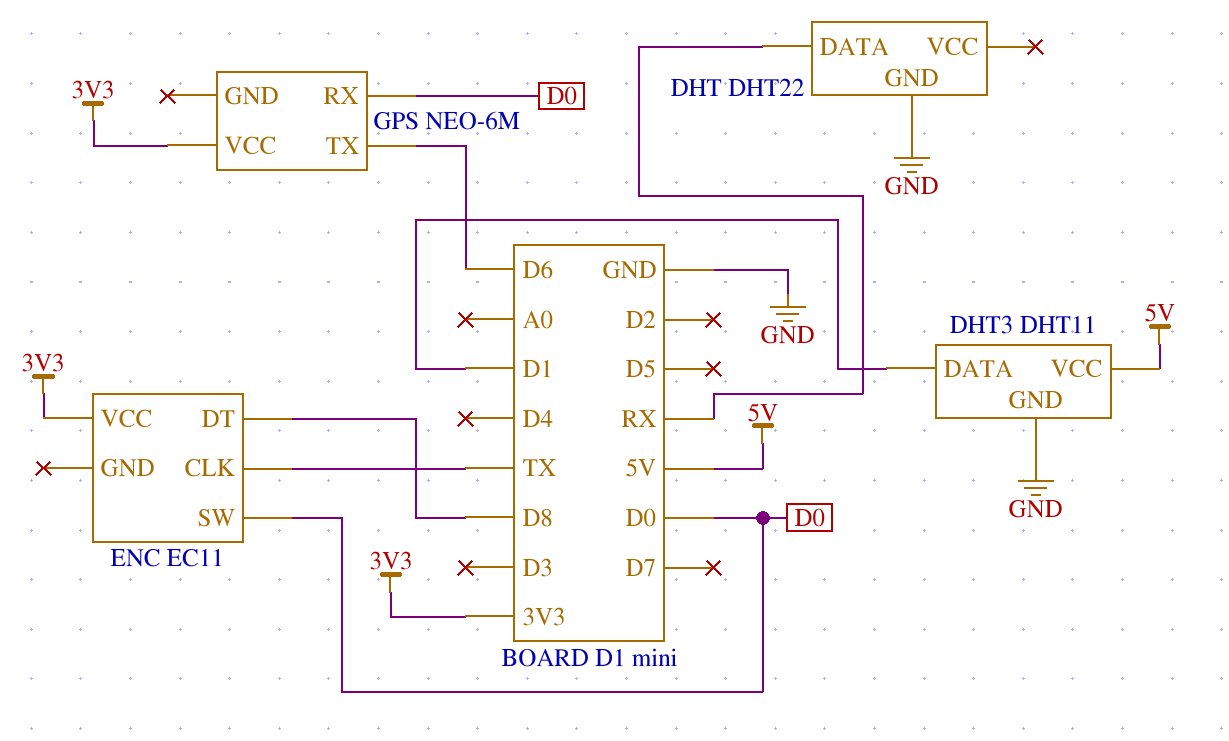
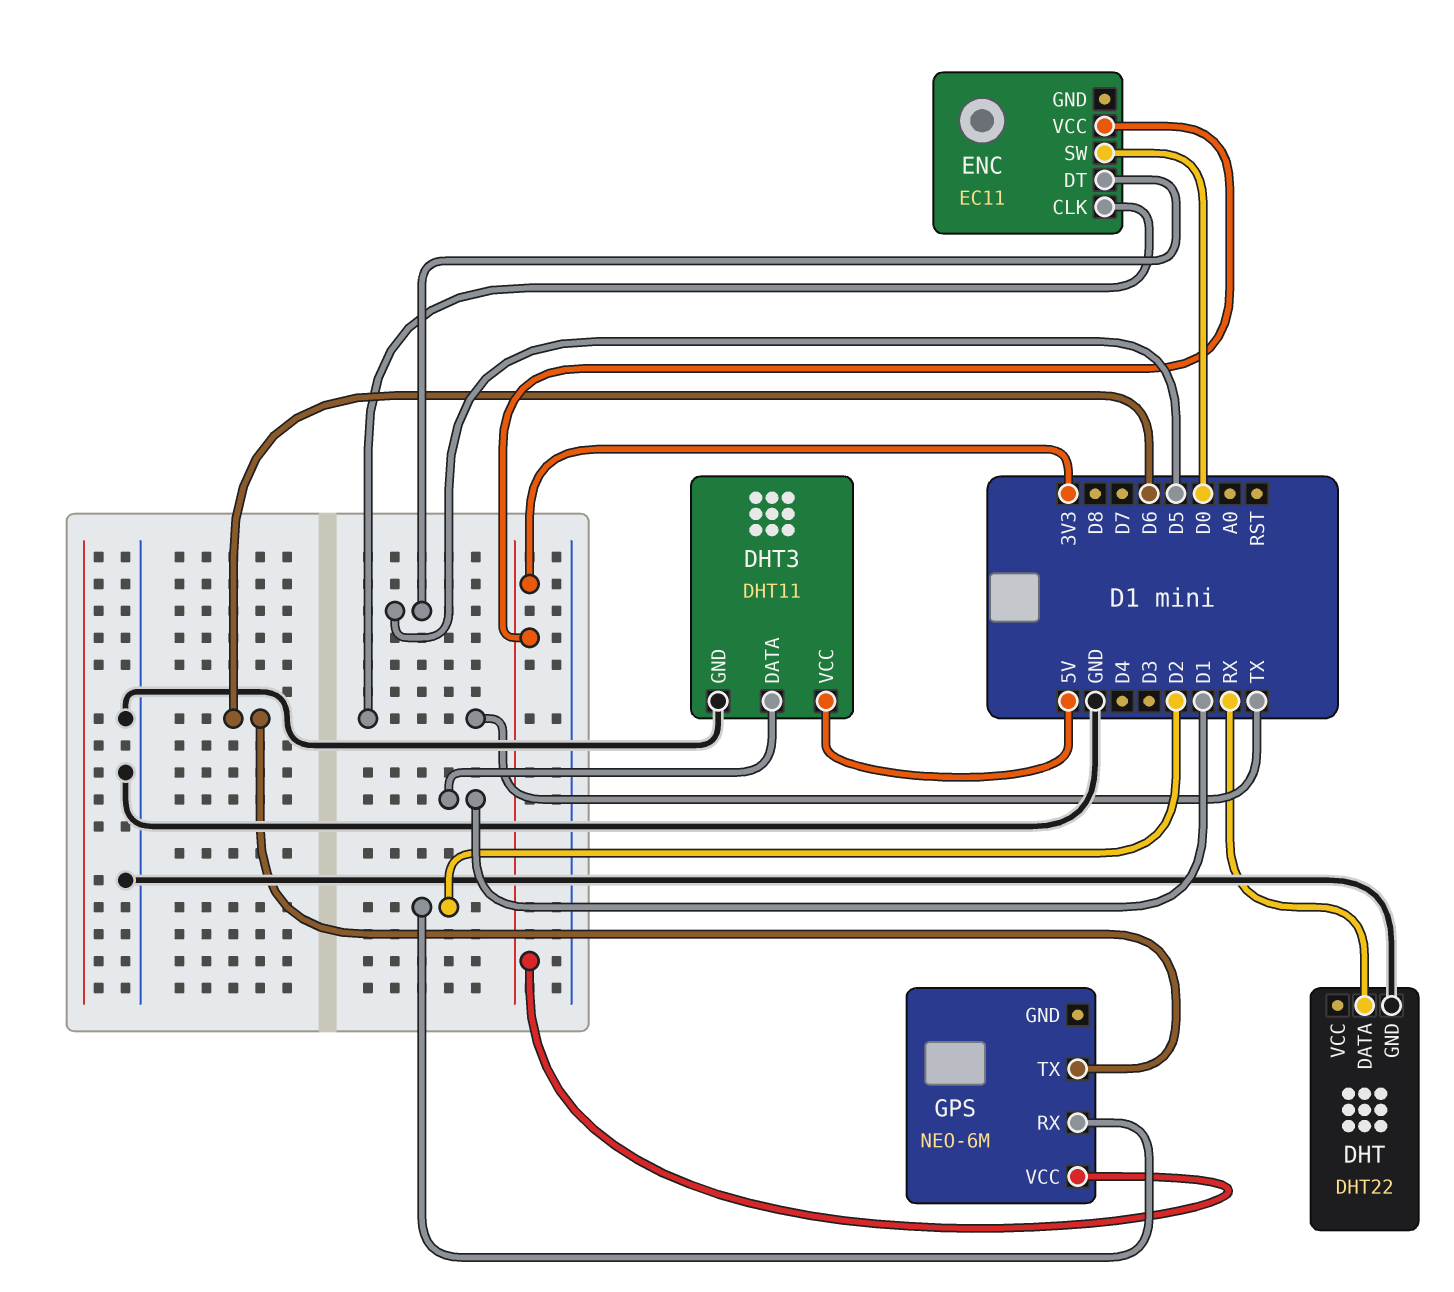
ENC pin DT: D8 -> D5
GPS pin RX: D0 -> D2

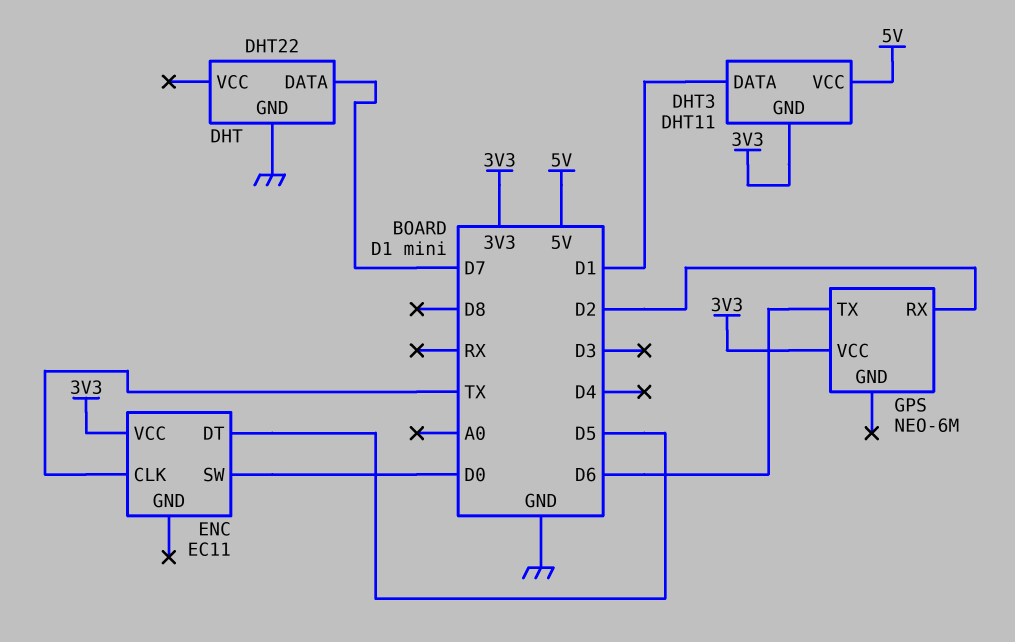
DHT pin DATA: RX -> D7
DHT3 pin GND: GND -> 3V3

